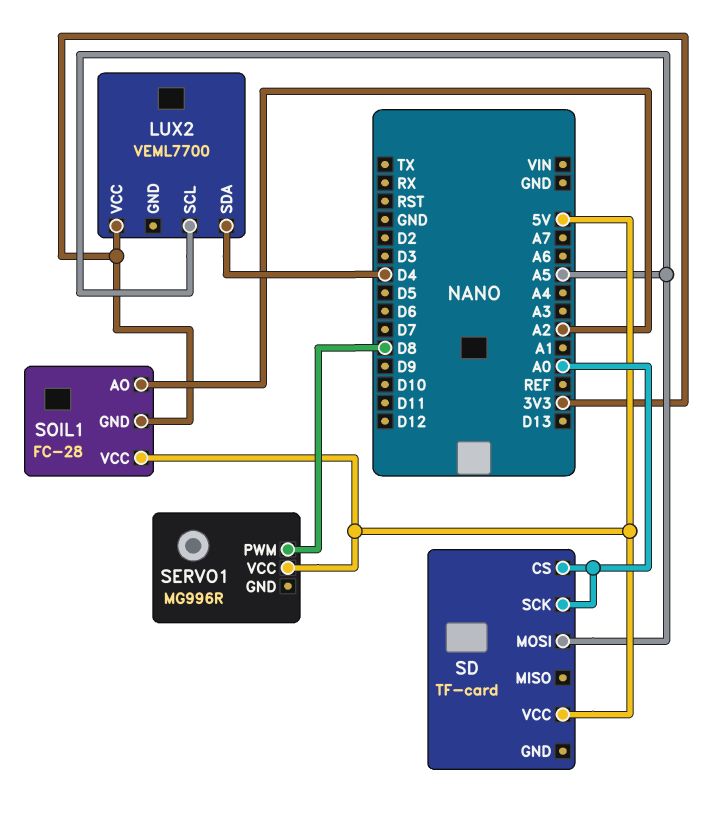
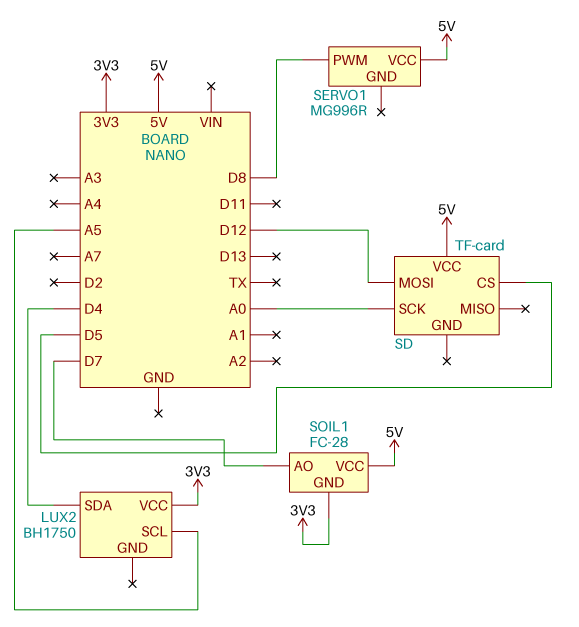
LUX2: VEML7700 -> BH1750
SD pin CS: A0 -> D5
SD pin MOSI: A5 -> D12
SOIL1 pin AO: A2 -> D7

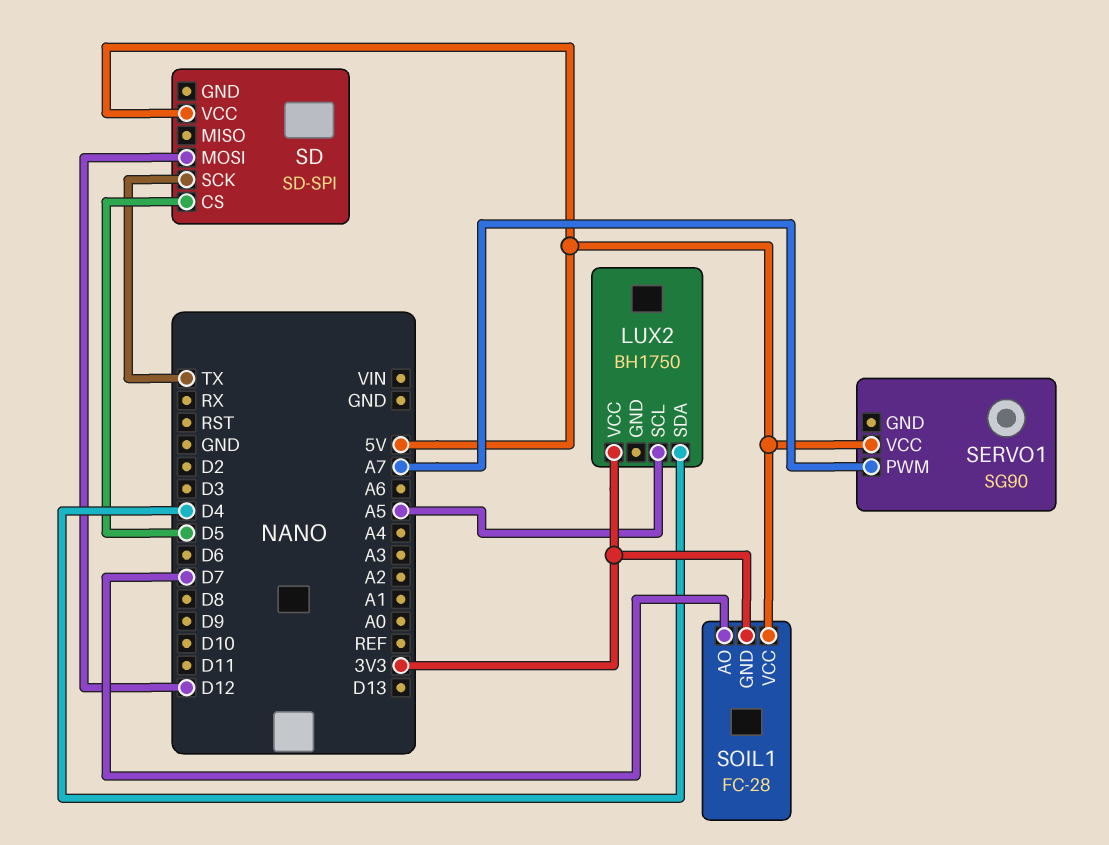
SD: TF-card -> SD-SPI
SD pin SCK: A0 -> TX
SERVO1: MG996R -> SG90
SERVO1 pin PWM: D8 -> A7

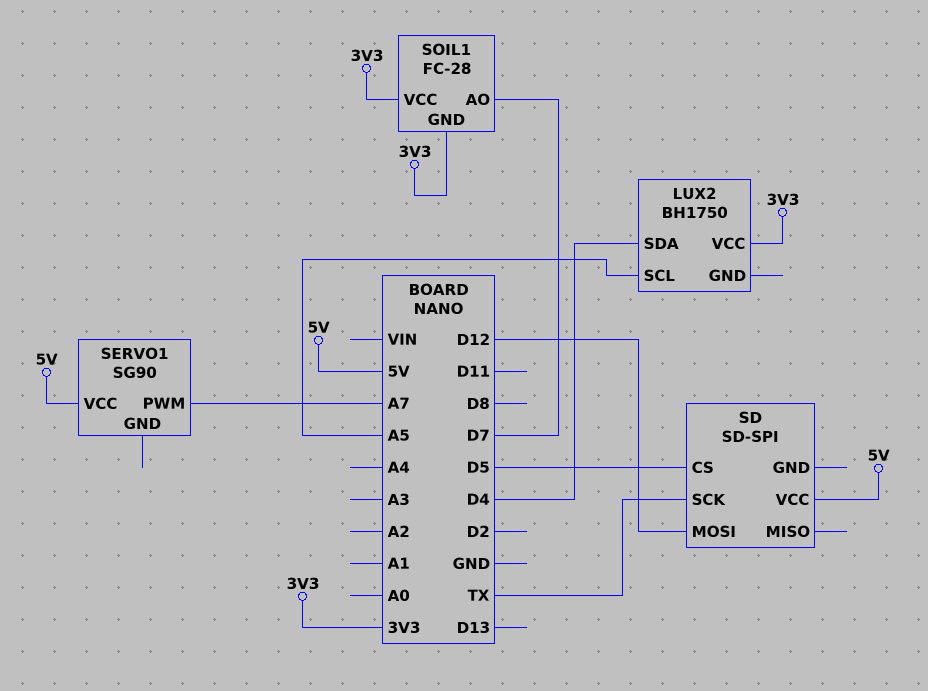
SOIL1 pin VCC: 5V -> 3V3

